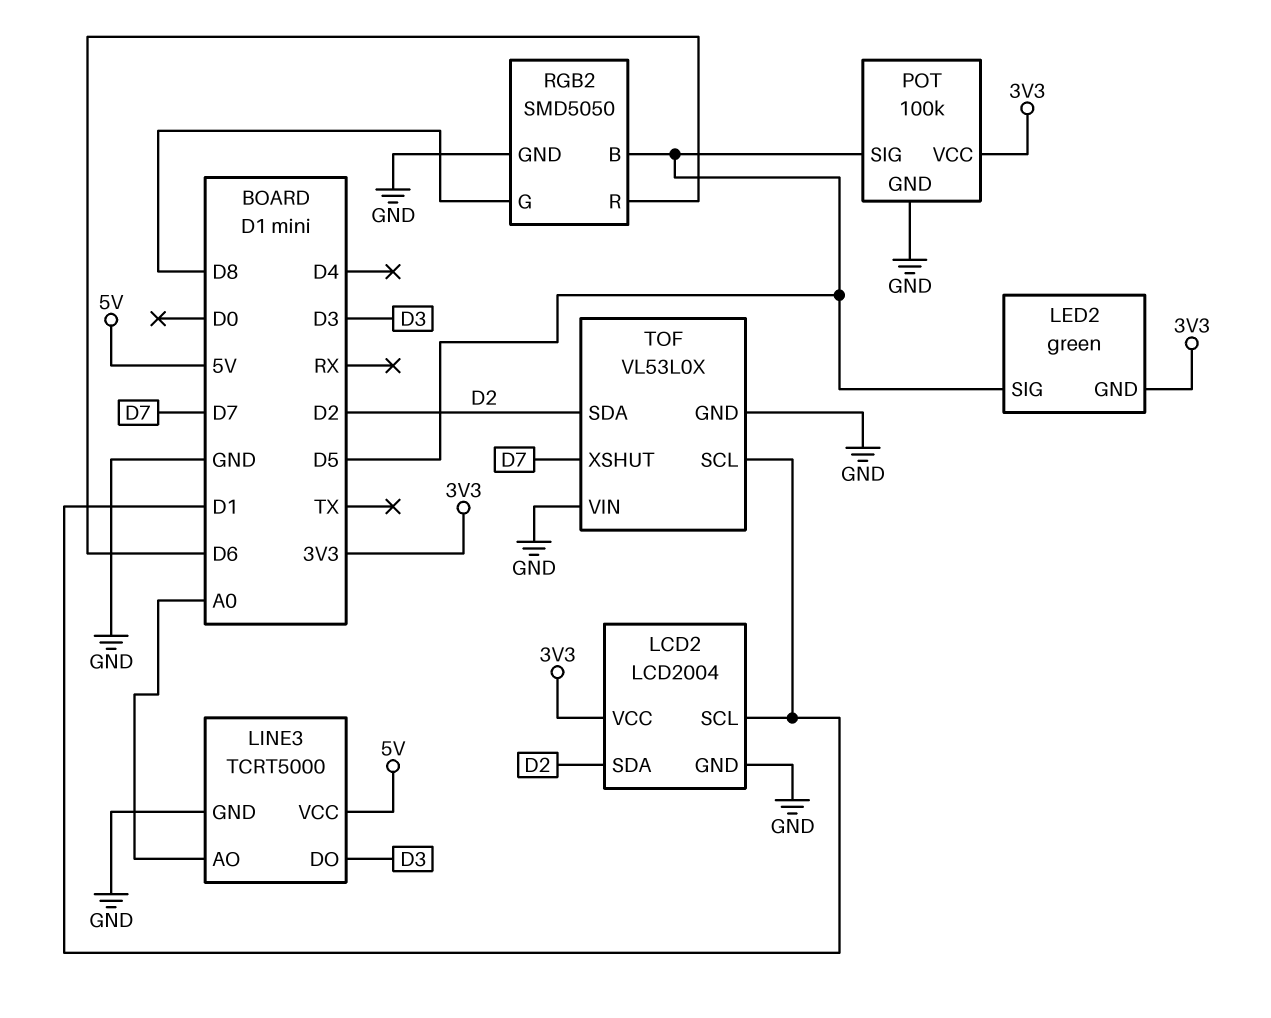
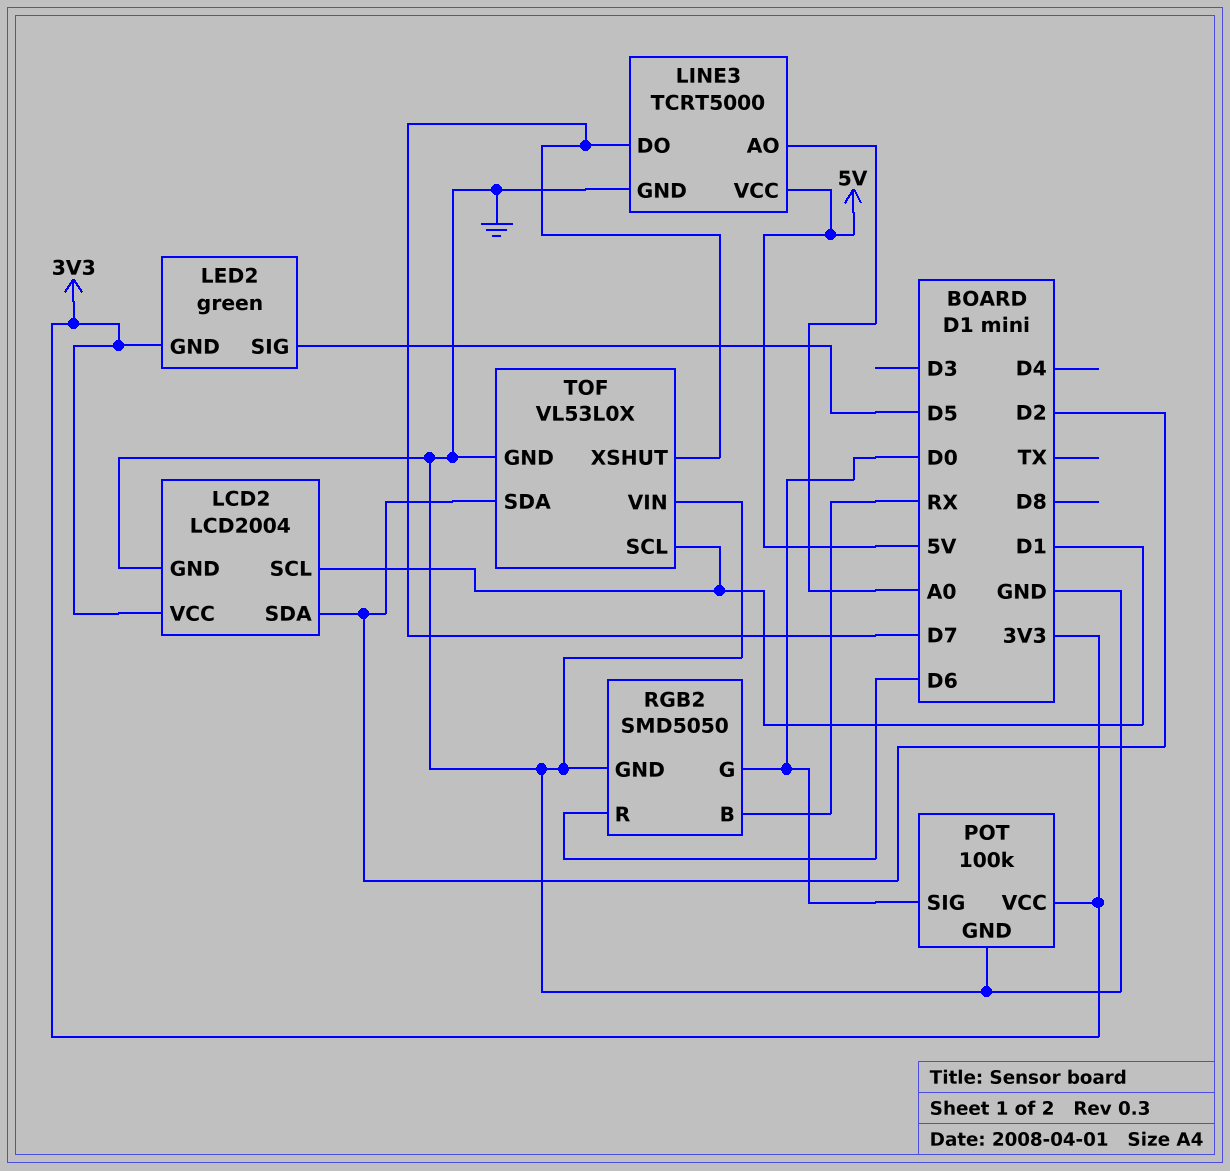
LINE3 pin DO: D3 -> D7
POT pin SIG: D5 -> D0
RGB2 pin B: D5 -> RX
RGB2 pin G: D8 -> D0

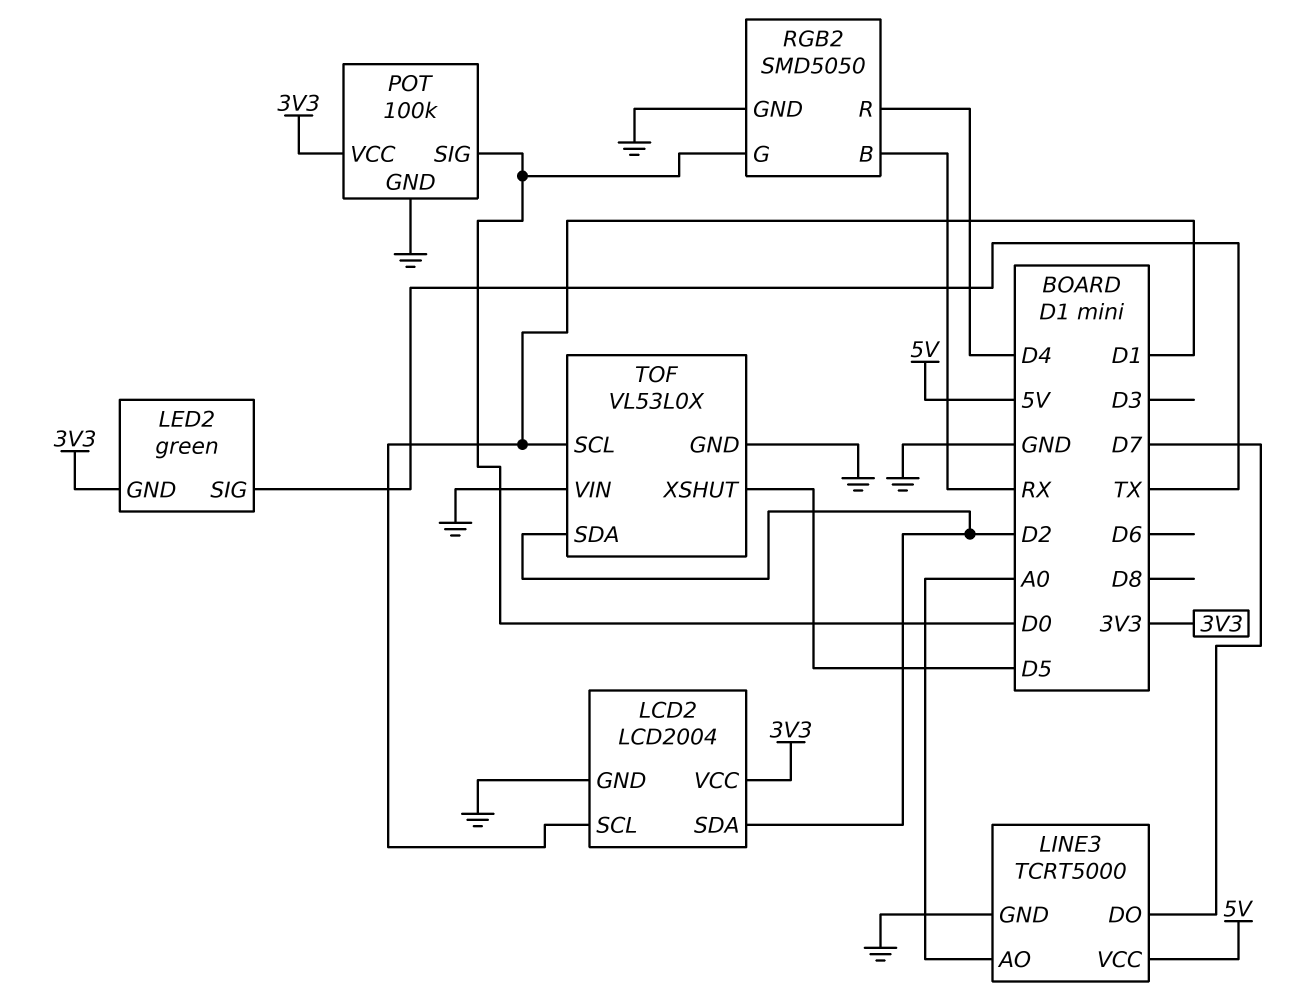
LED2 pin SIG: D5 -> TX
RGB2 pin R: D6 -> D4
TOF pin XSHUT: D7 -> D5

